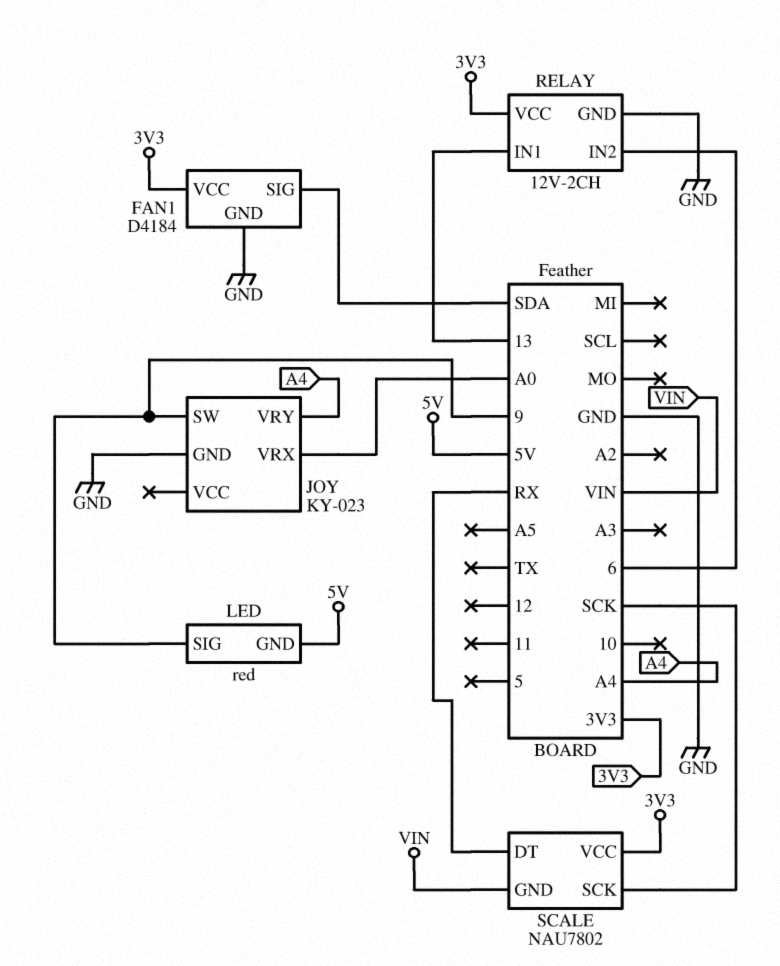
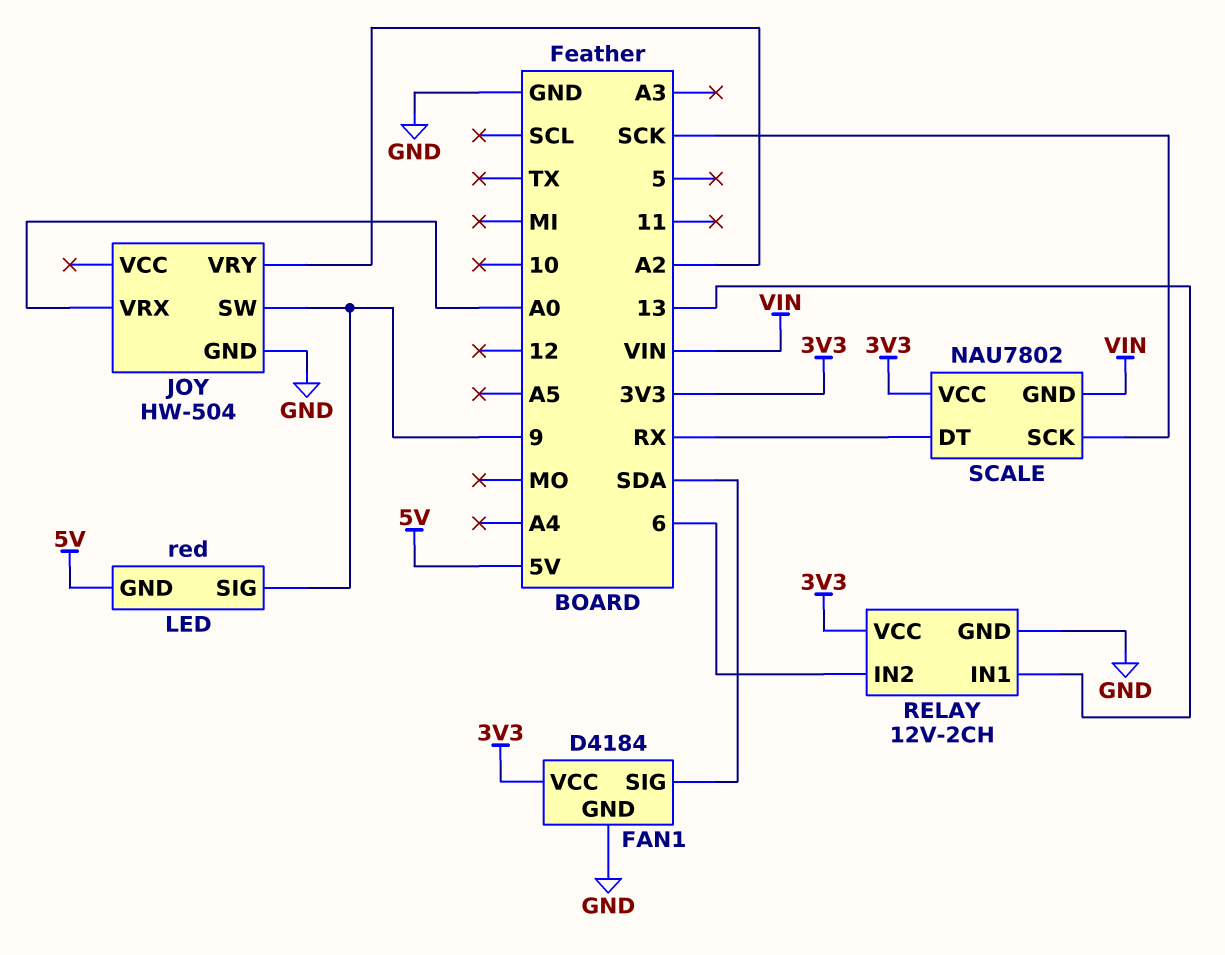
JOY: KY-023 -> HW-504
JOY pin VRY: A4 -> A2

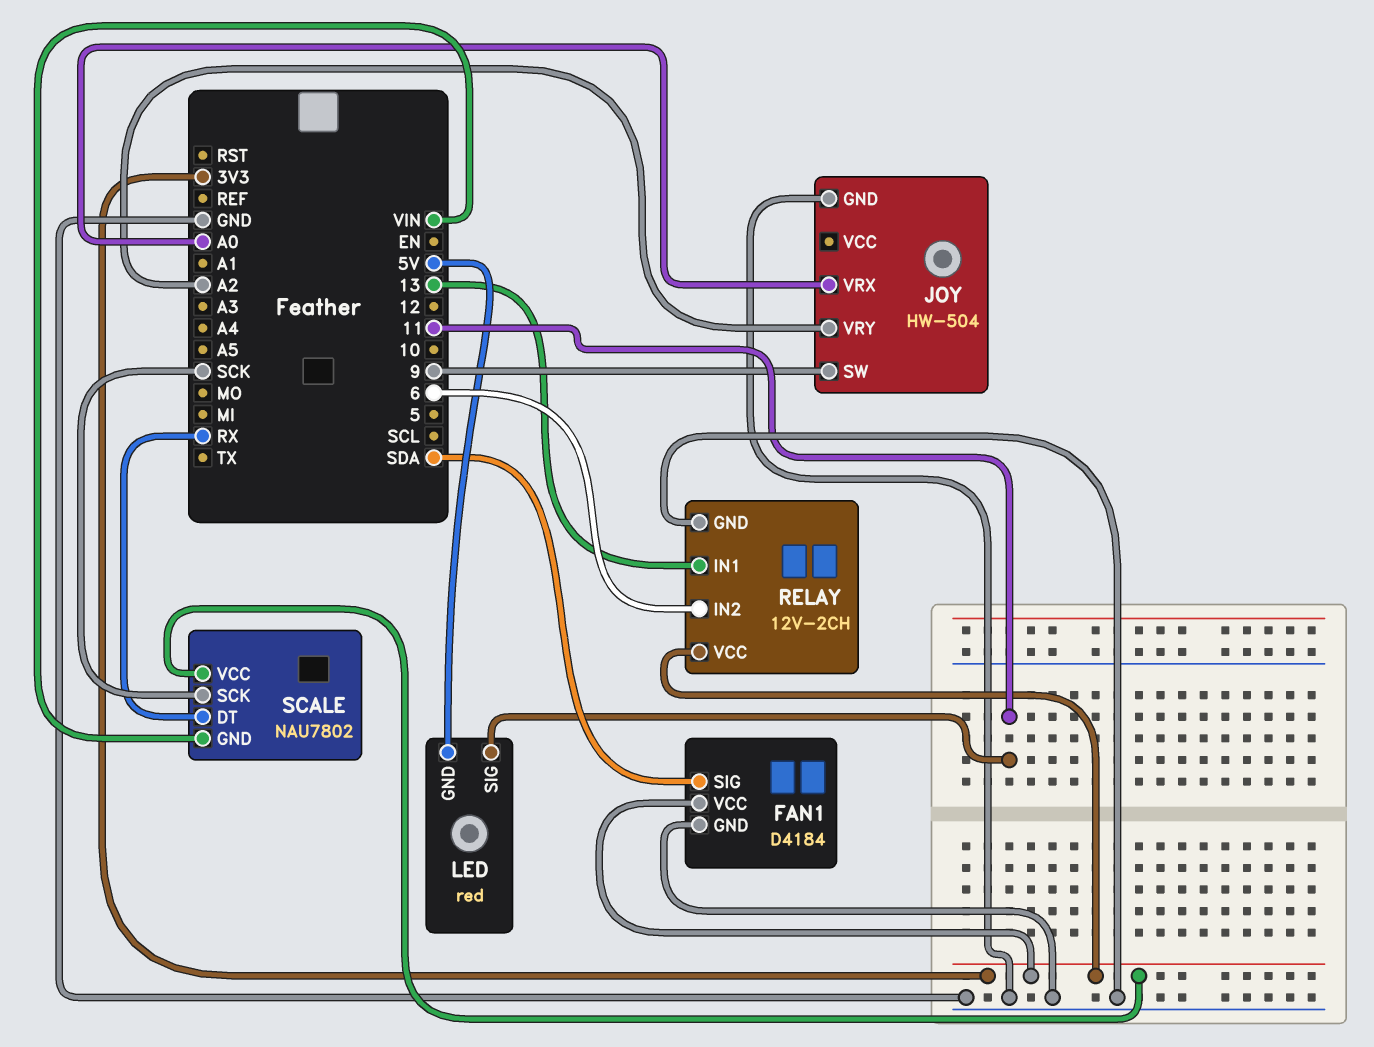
LED pin SIG: 9 -> 11

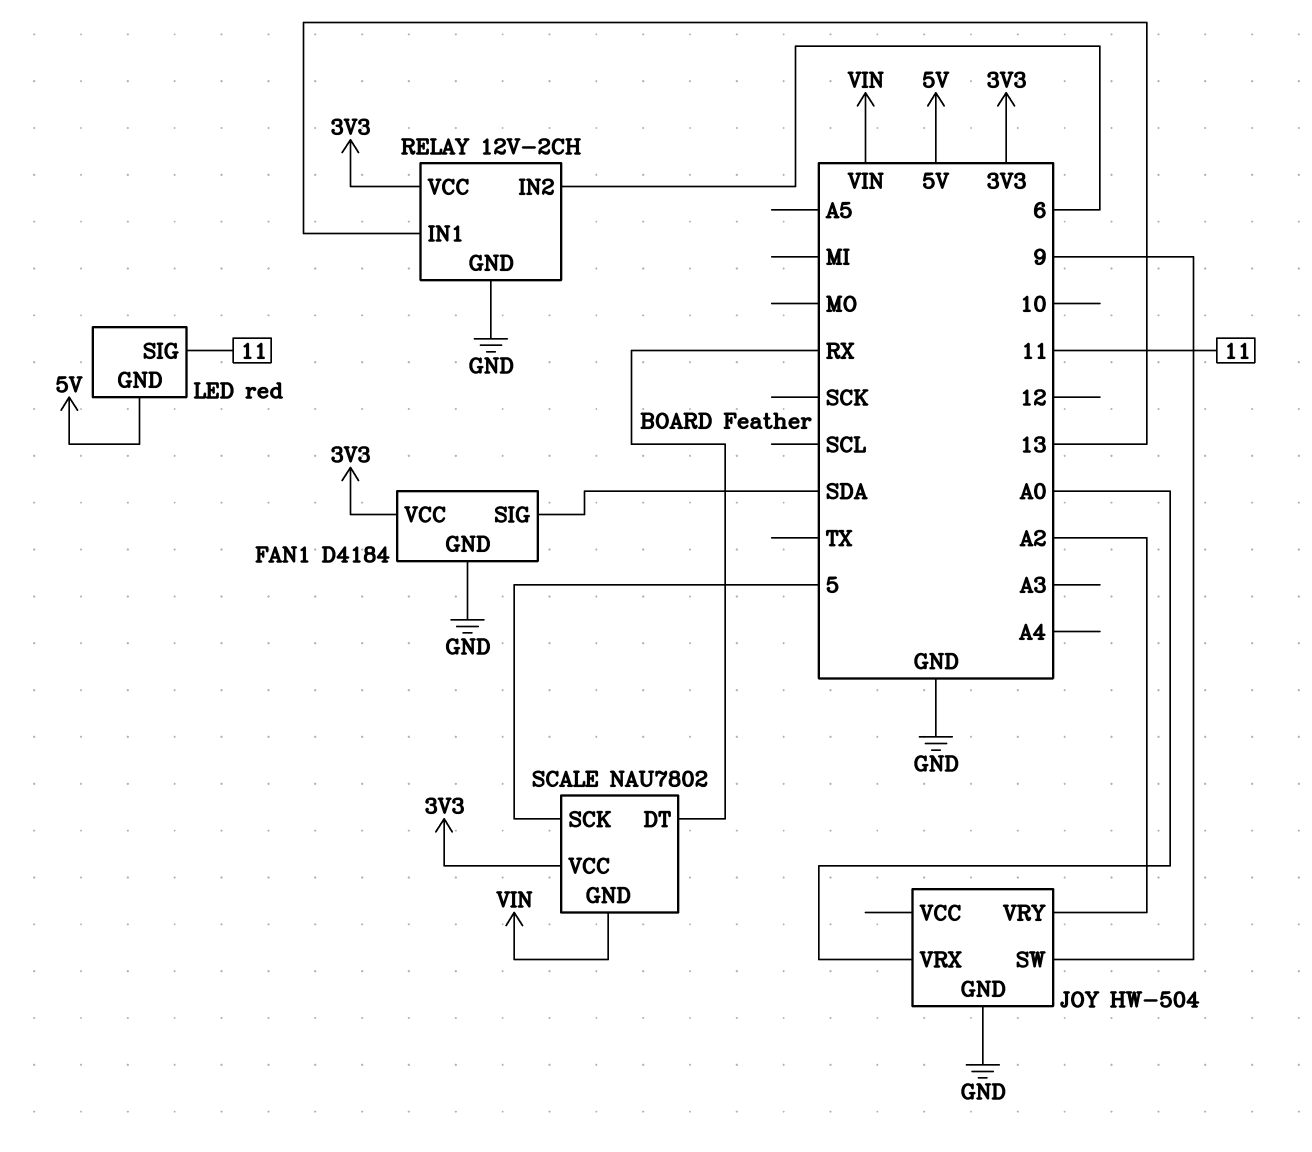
SCALE pin SCK: SCK -> 5

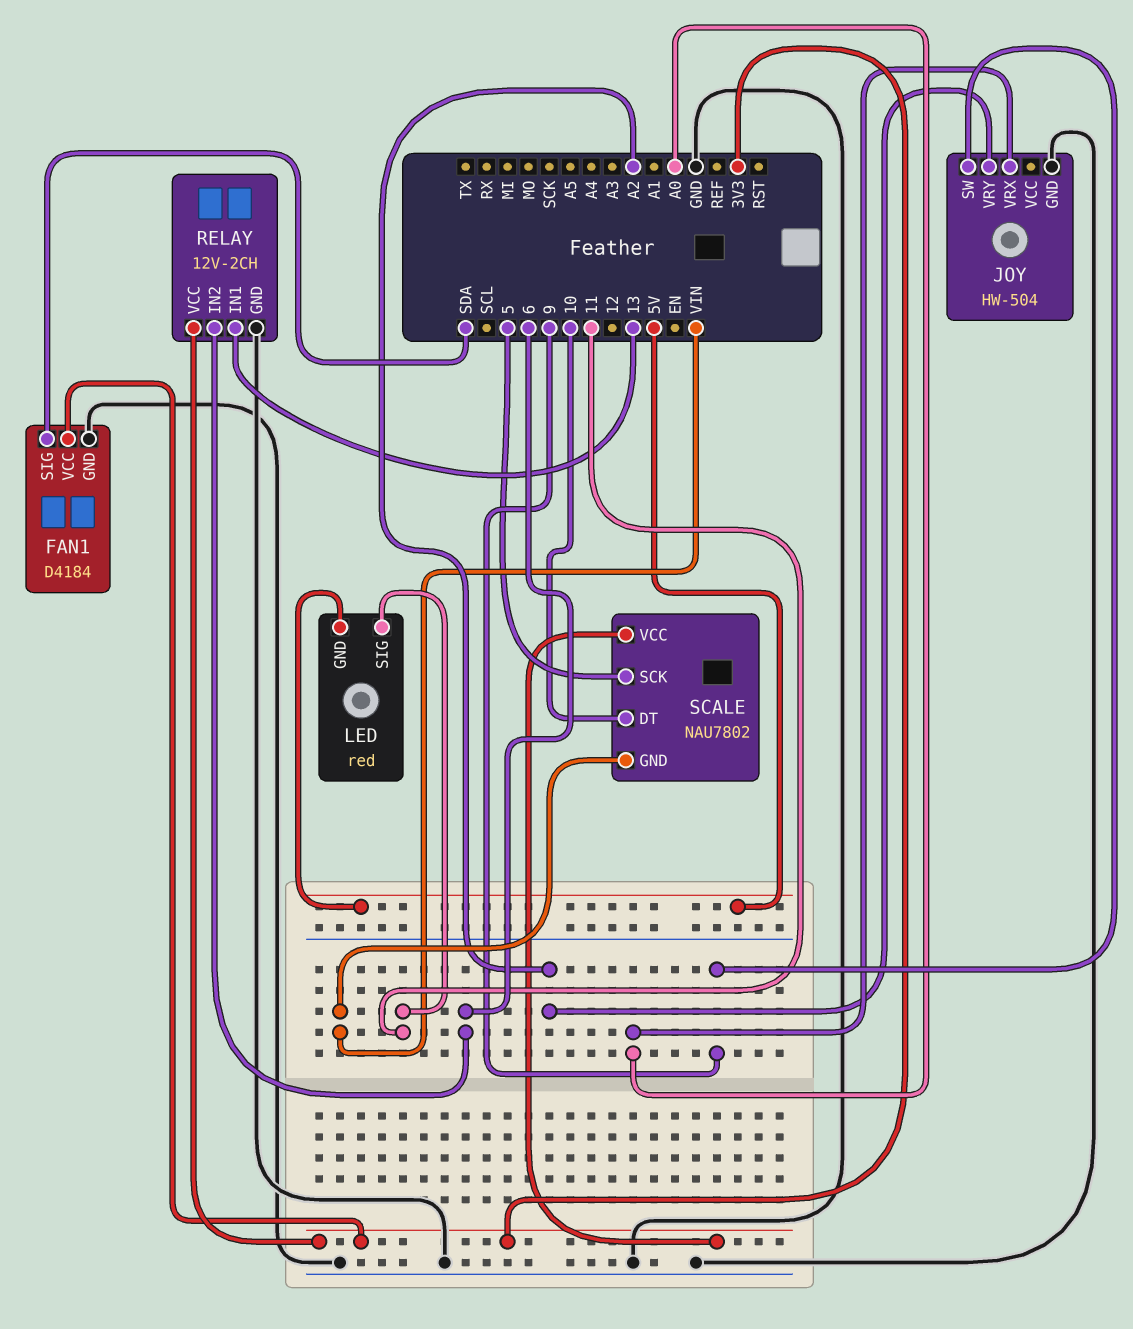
SCALE pin DT: RX -> 10

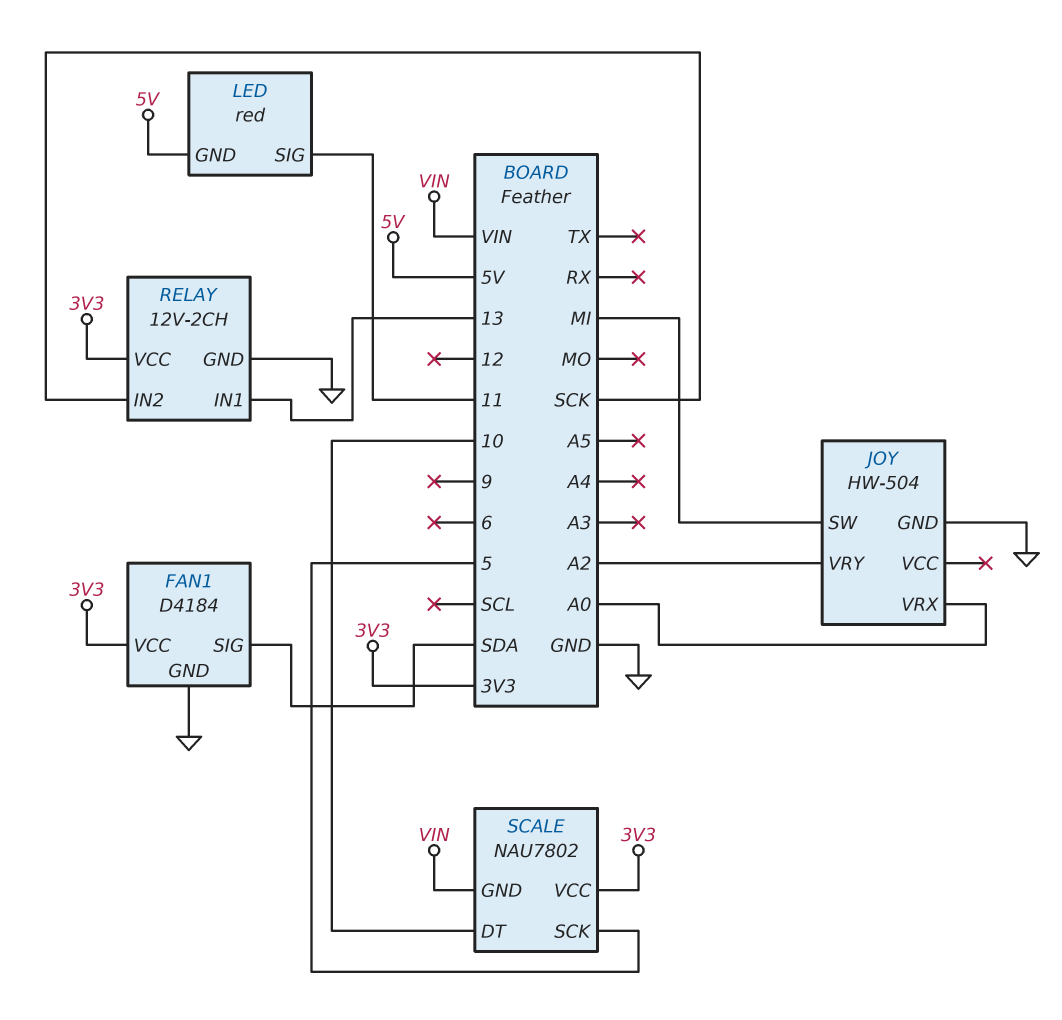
JOY pin SW: 9 -> MI
RELAY pin IN2: 6 -> SCK

